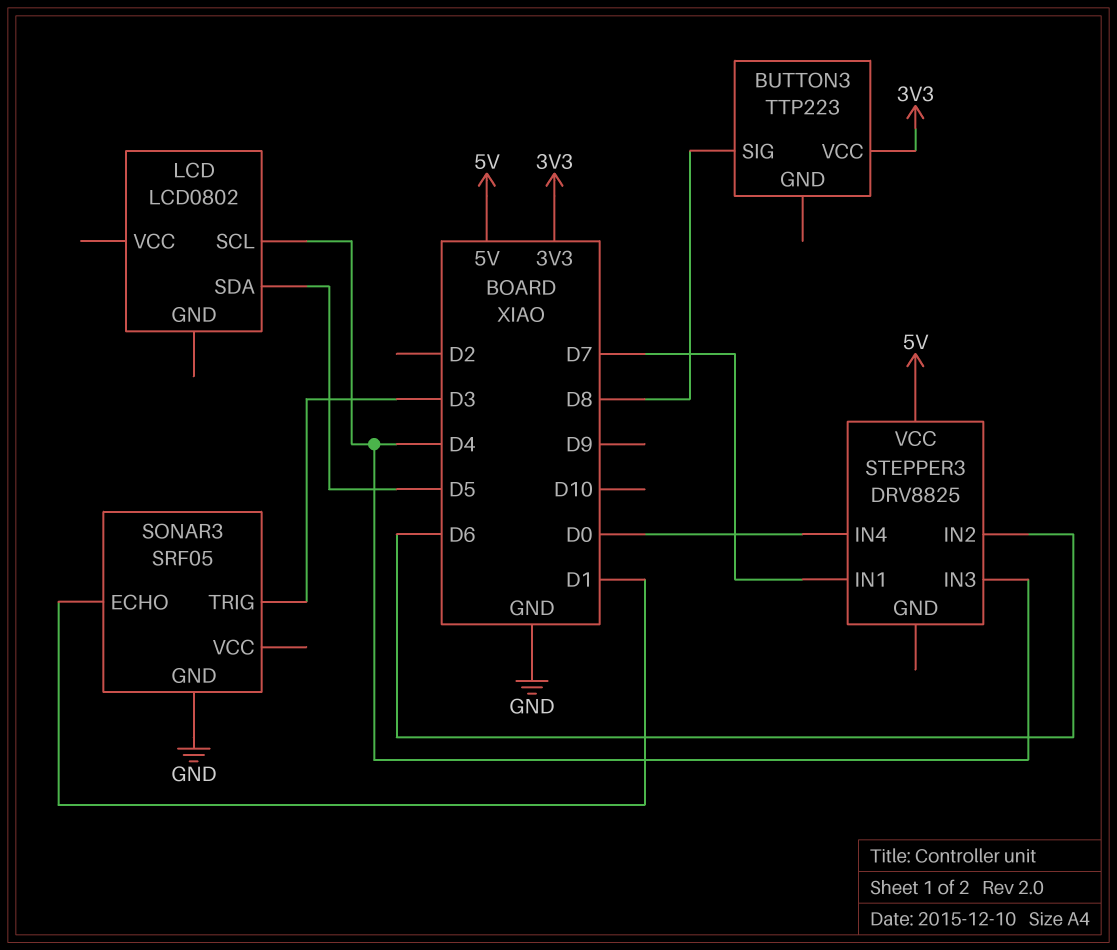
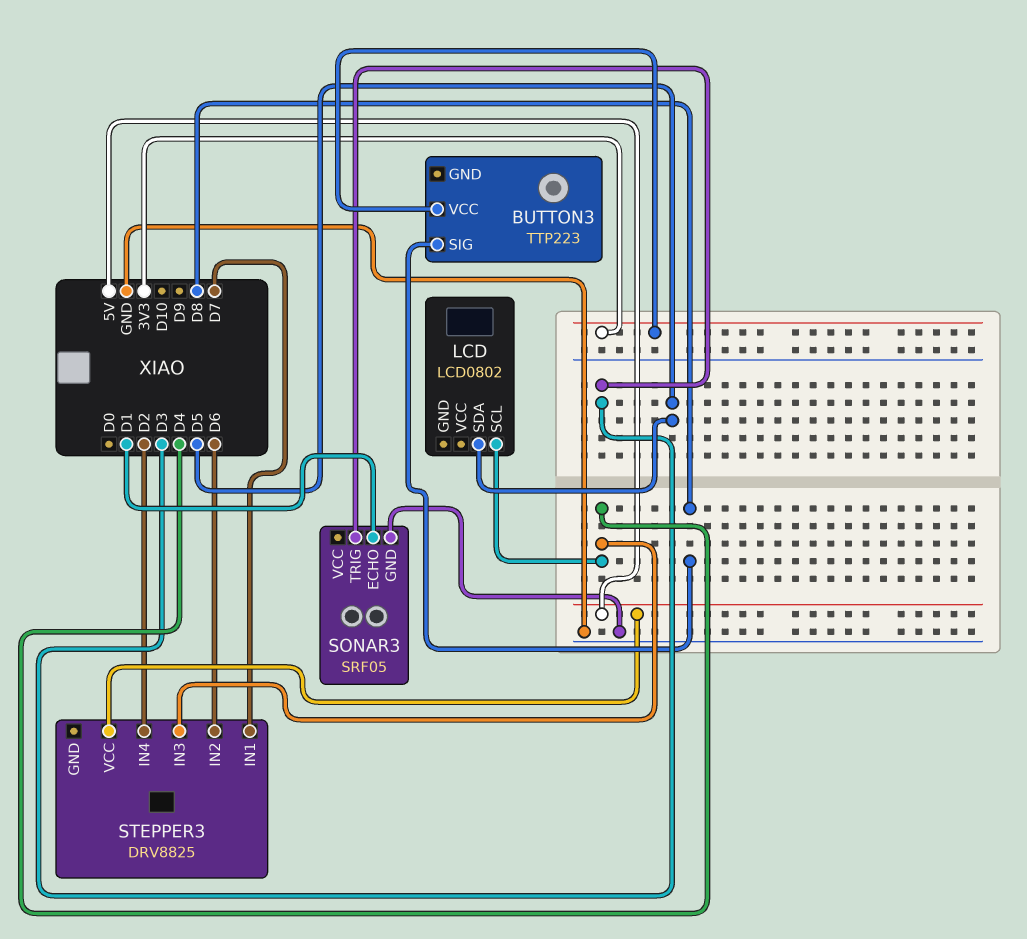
STEPPER3 pin IN4: D0 -> D2

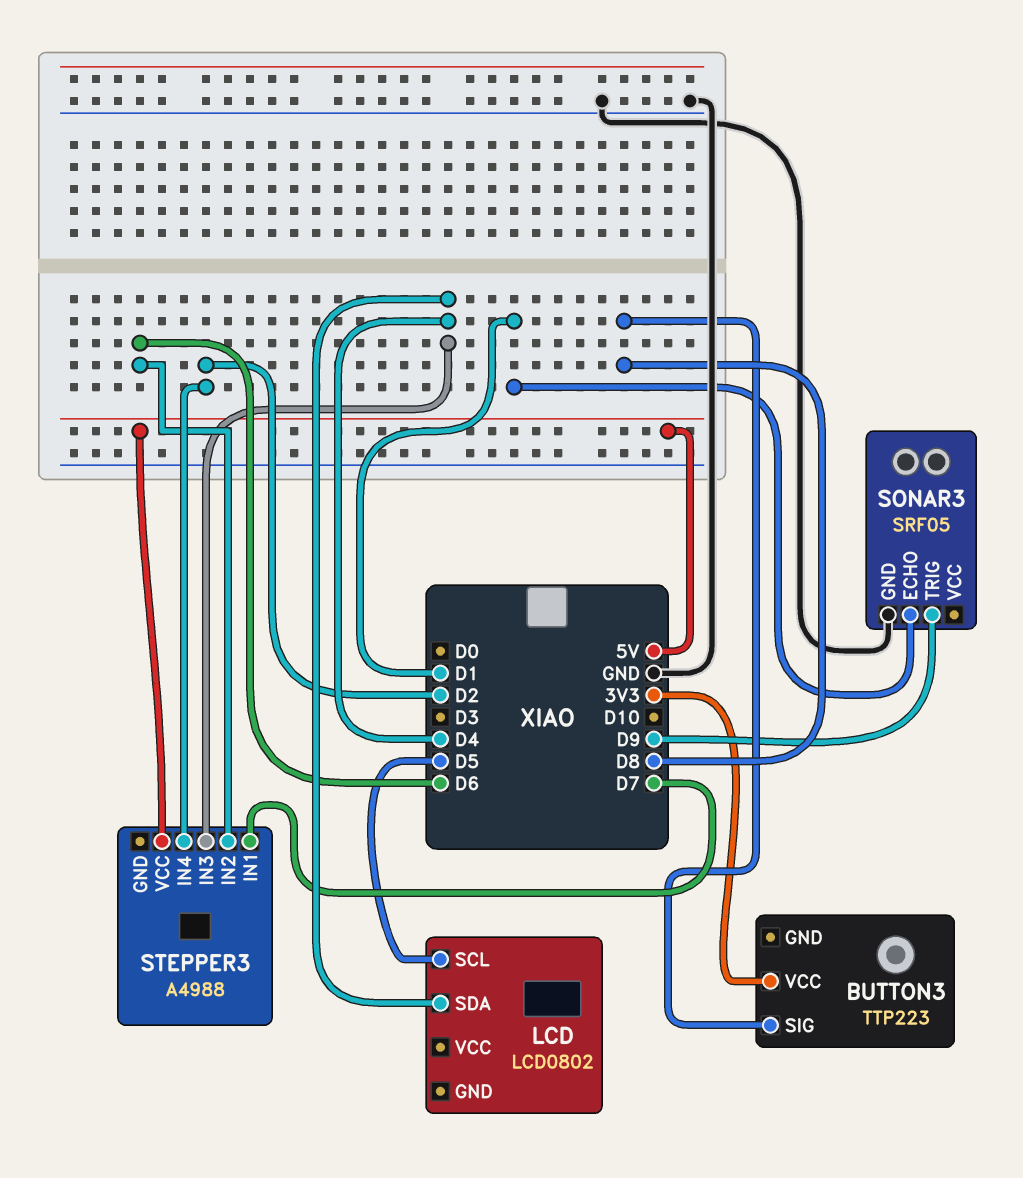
LCD pin SCL: D4 -> D5
LCD pin SDA: D5 -> D4
SONAR3 pin TRIG: D3 -> D9
STEPPER3: DRV8825 -> A4988

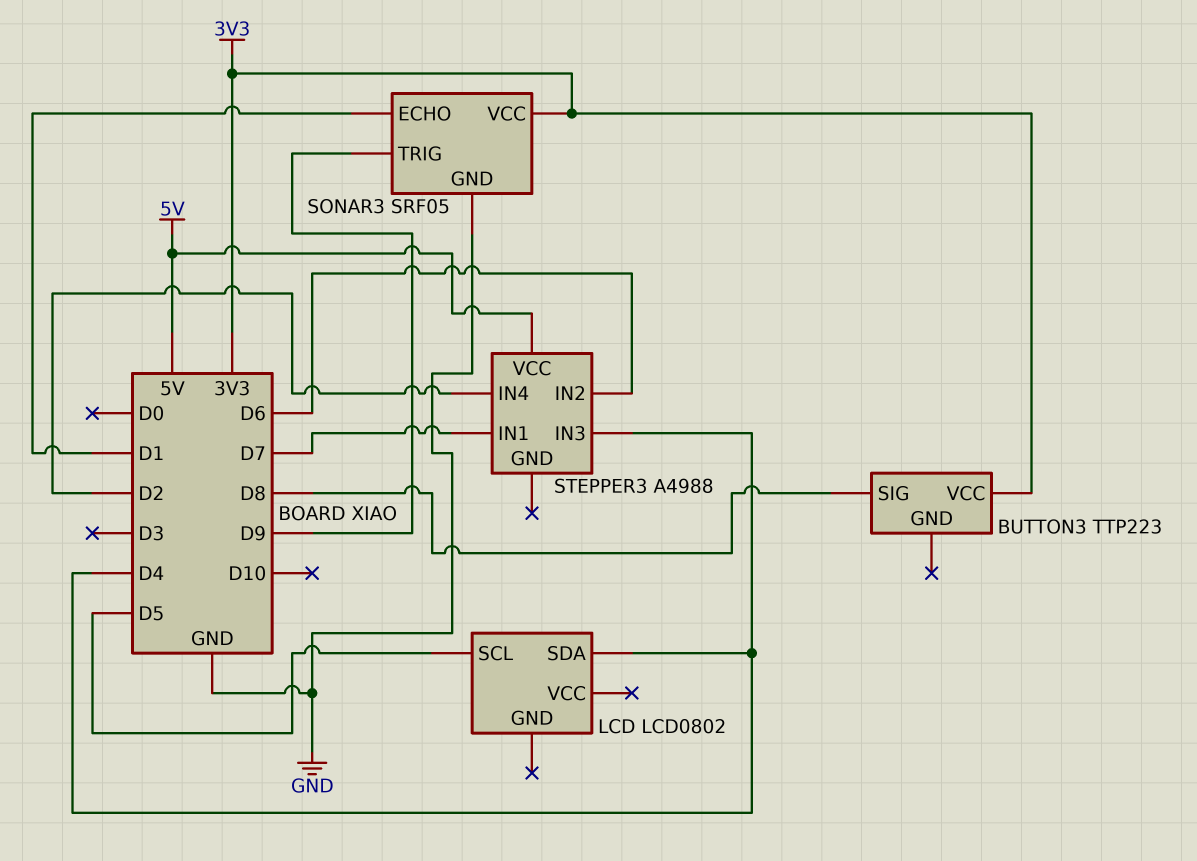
SONAR3 pin VCC: none -> 3V3

